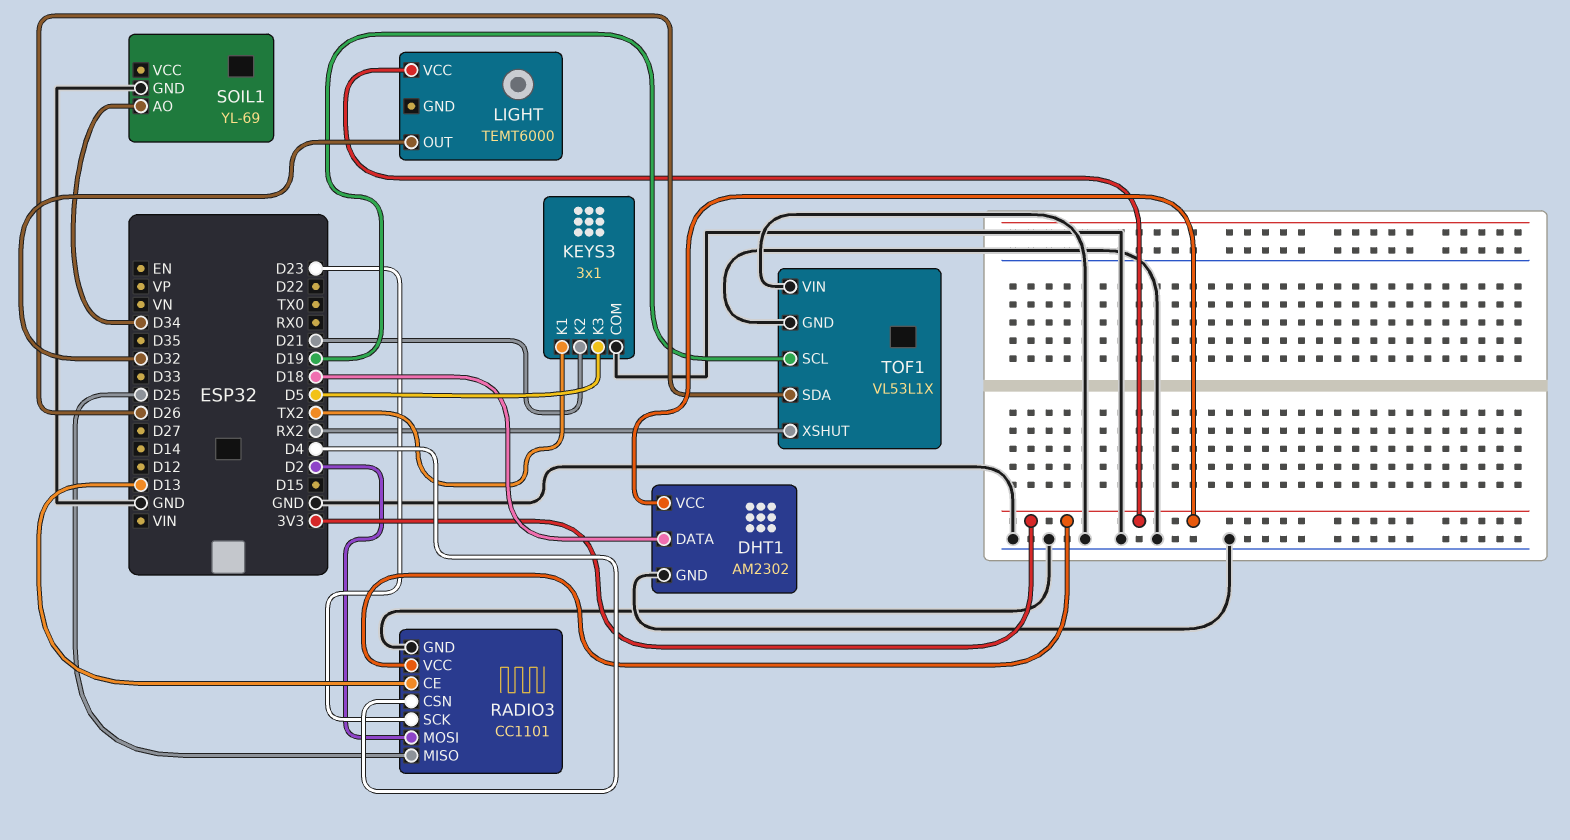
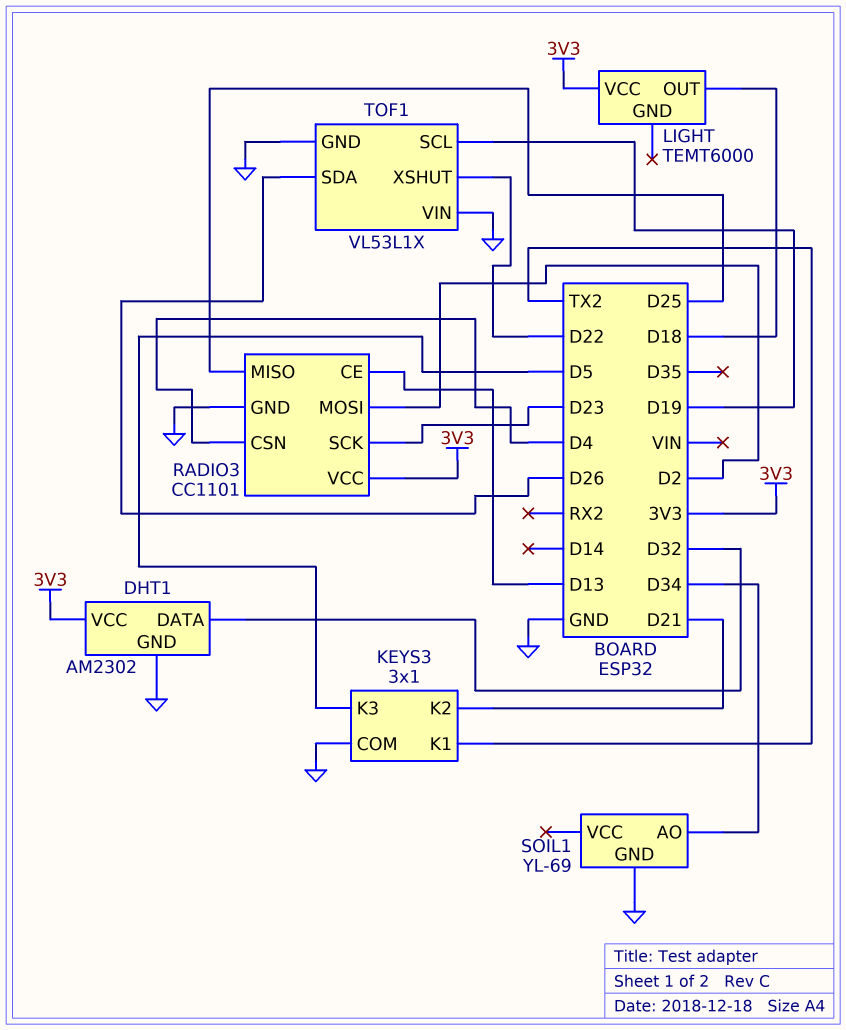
DHT1 pin DATA: D18 -> D32
LIGHT pin OUT: D32 -> D18
TOF1 pin XSHUT: RX2 -> D22

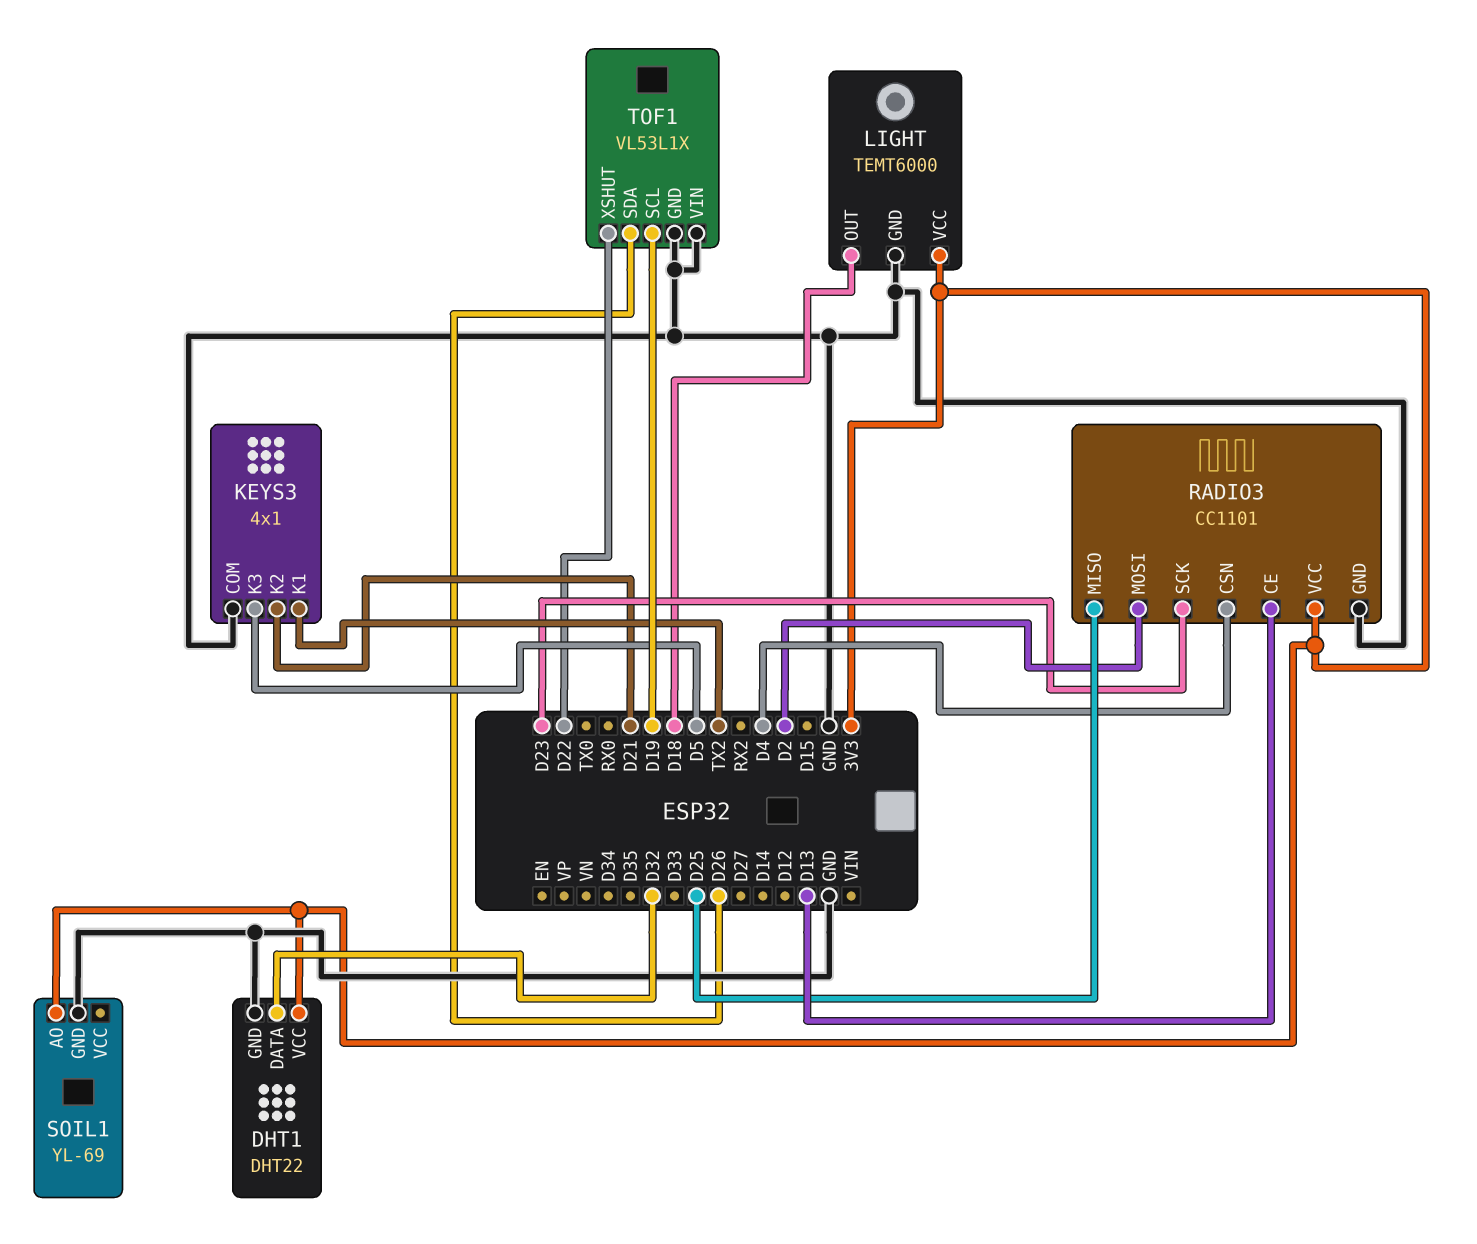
DHT1: AM2302 -> DHT22
KEYS3: 3x1 -> 4x1
LIGHT pin GND: none -> GND
SOIL1 pin AO: D34 -> 3V3

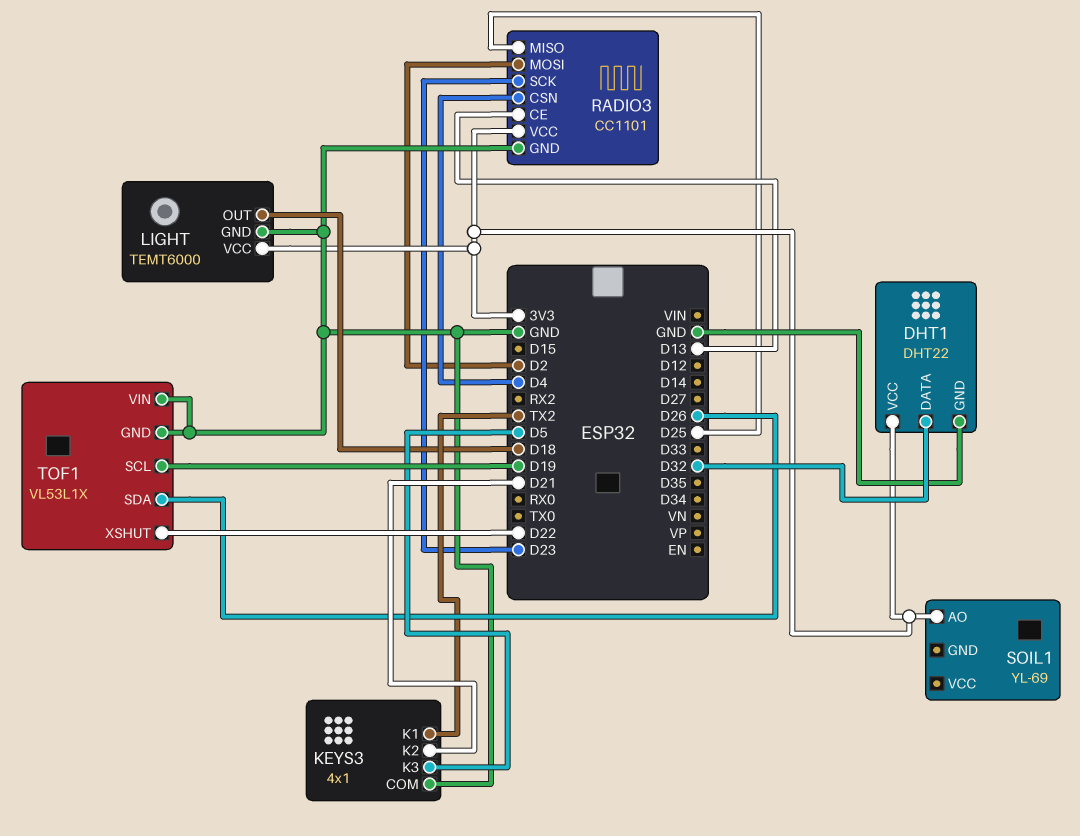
SOIL1 pin GND: GND -> none

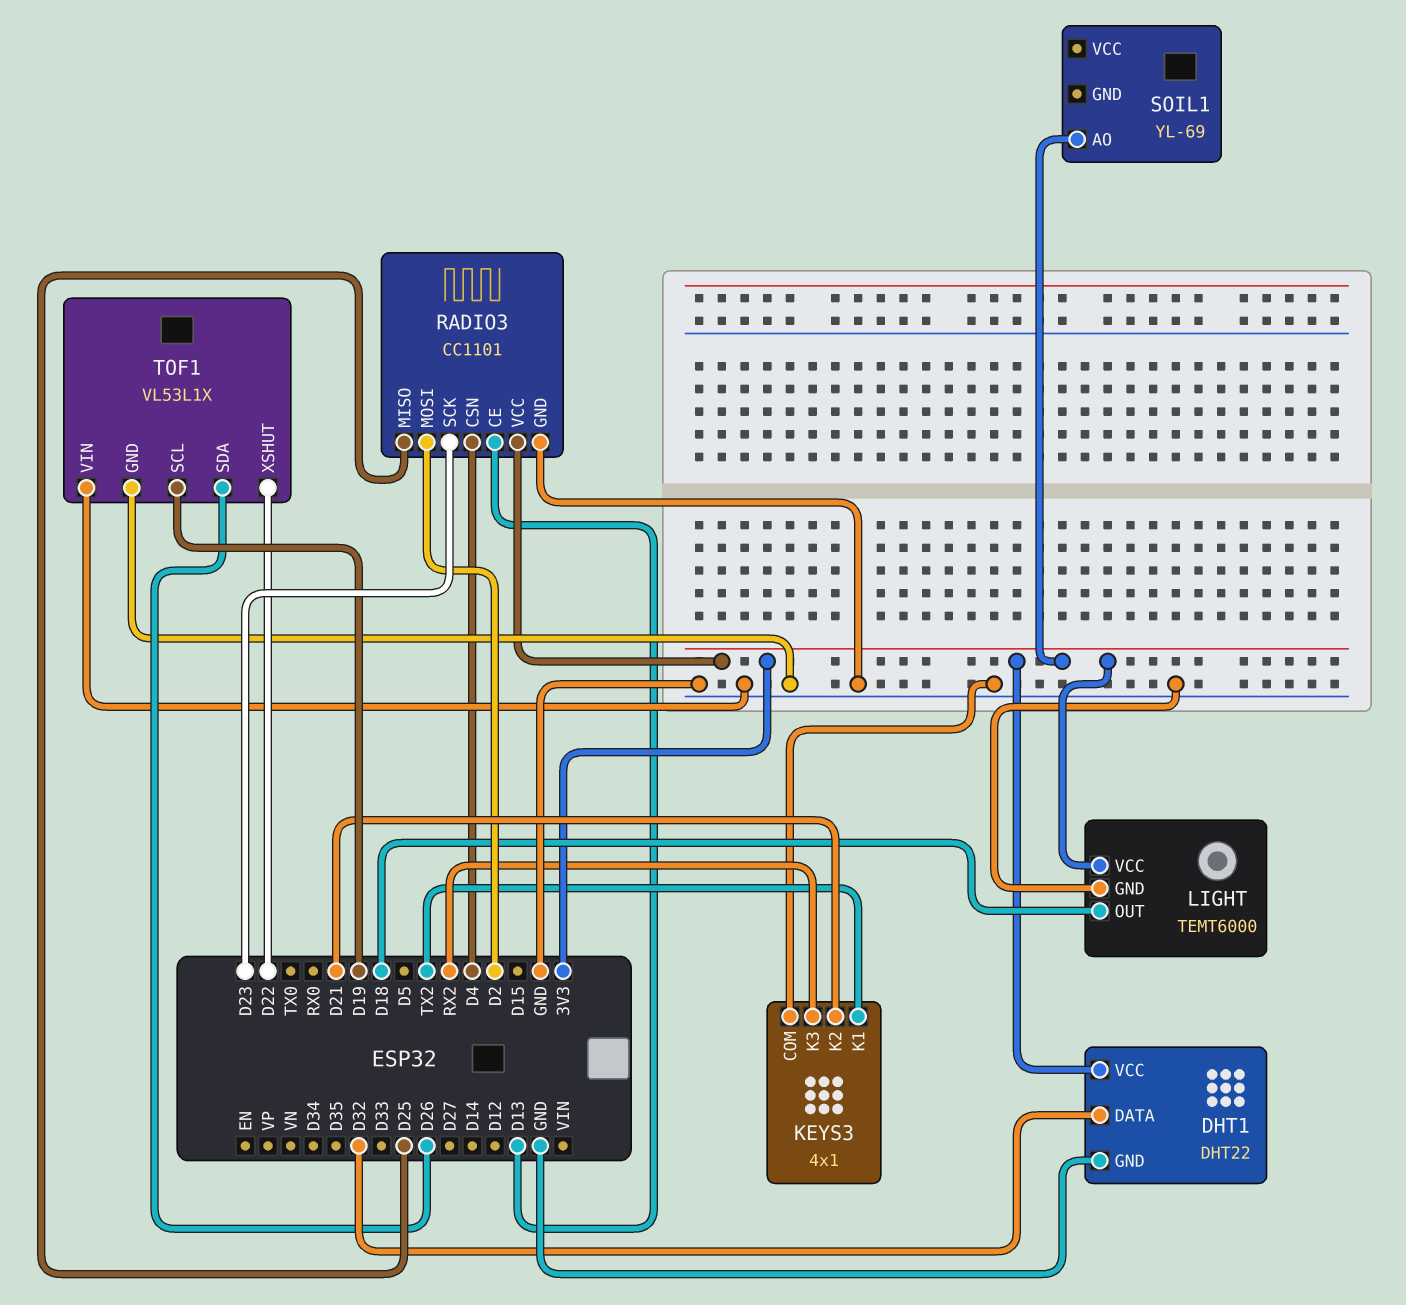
KEYS3 pin K3: D5 -> RX2

